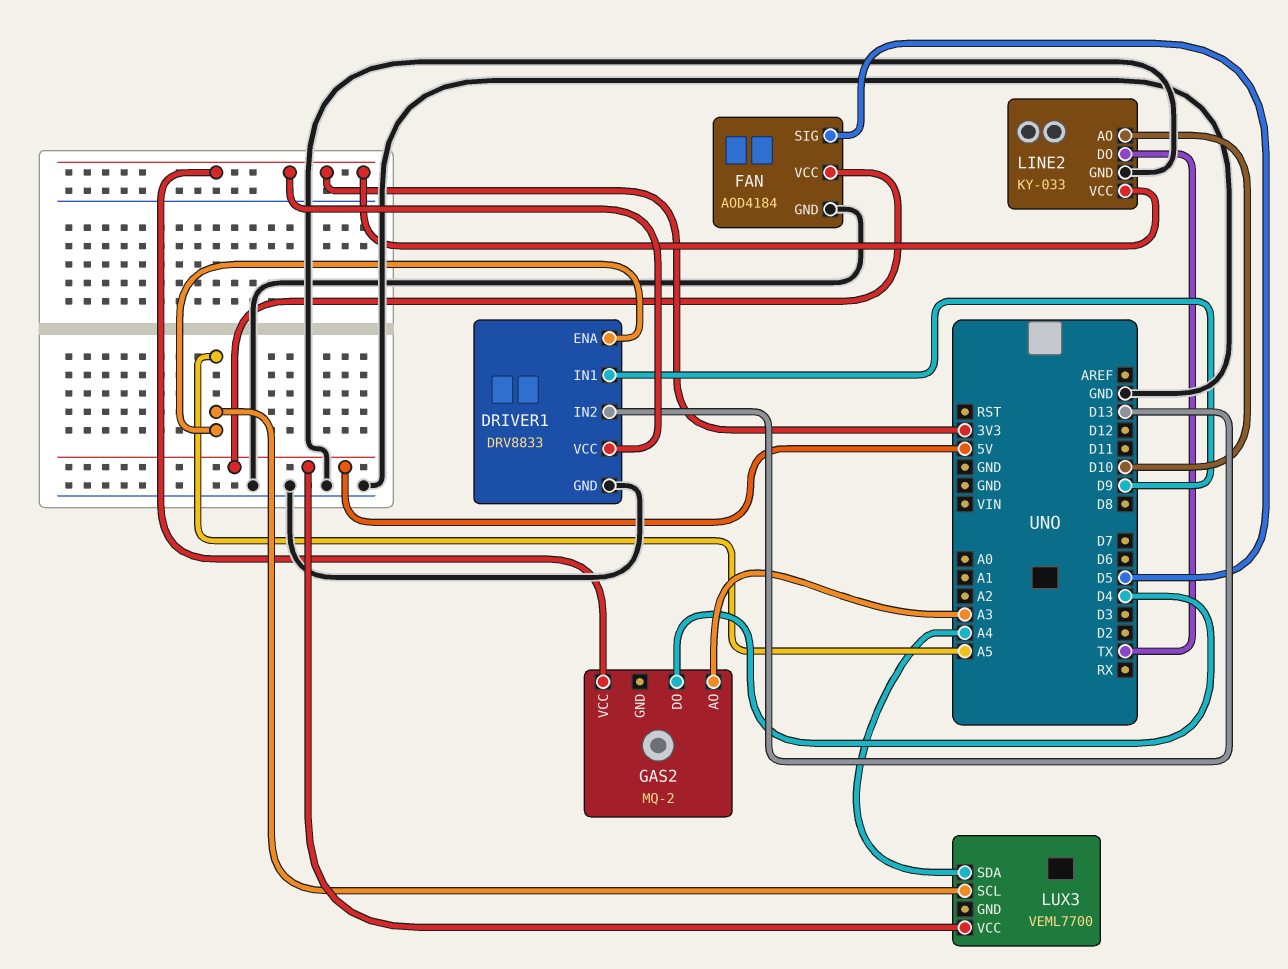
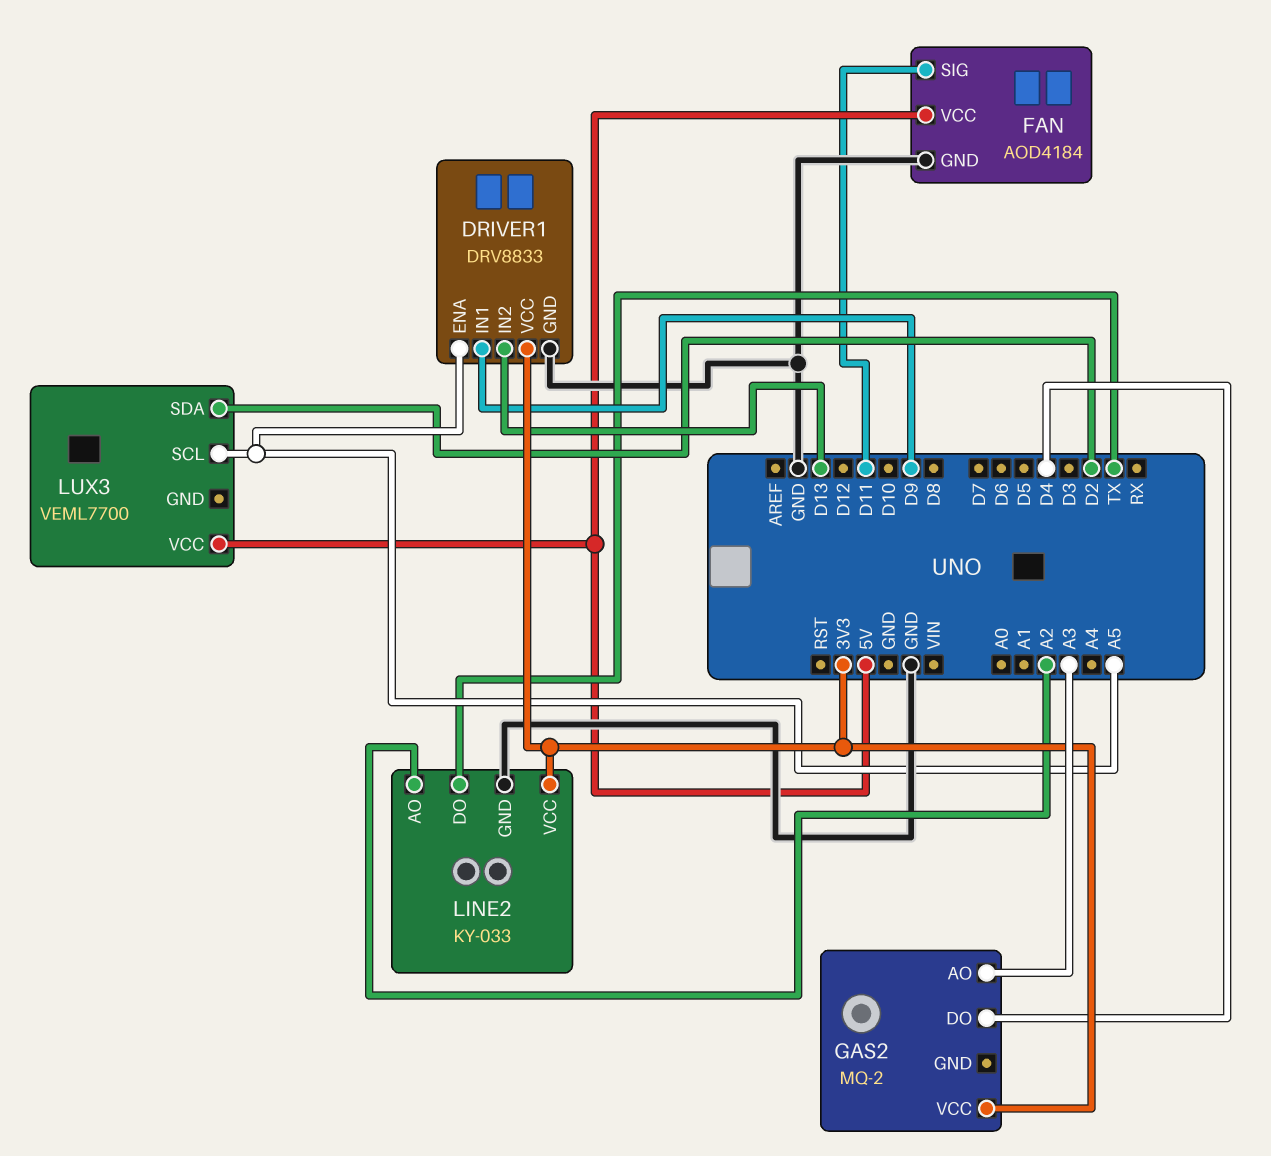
FAN pin SIG: D5 -> D11
LINE2 pin AO: D10 -> A2
LUX3 pin SDA: A4 -> D2

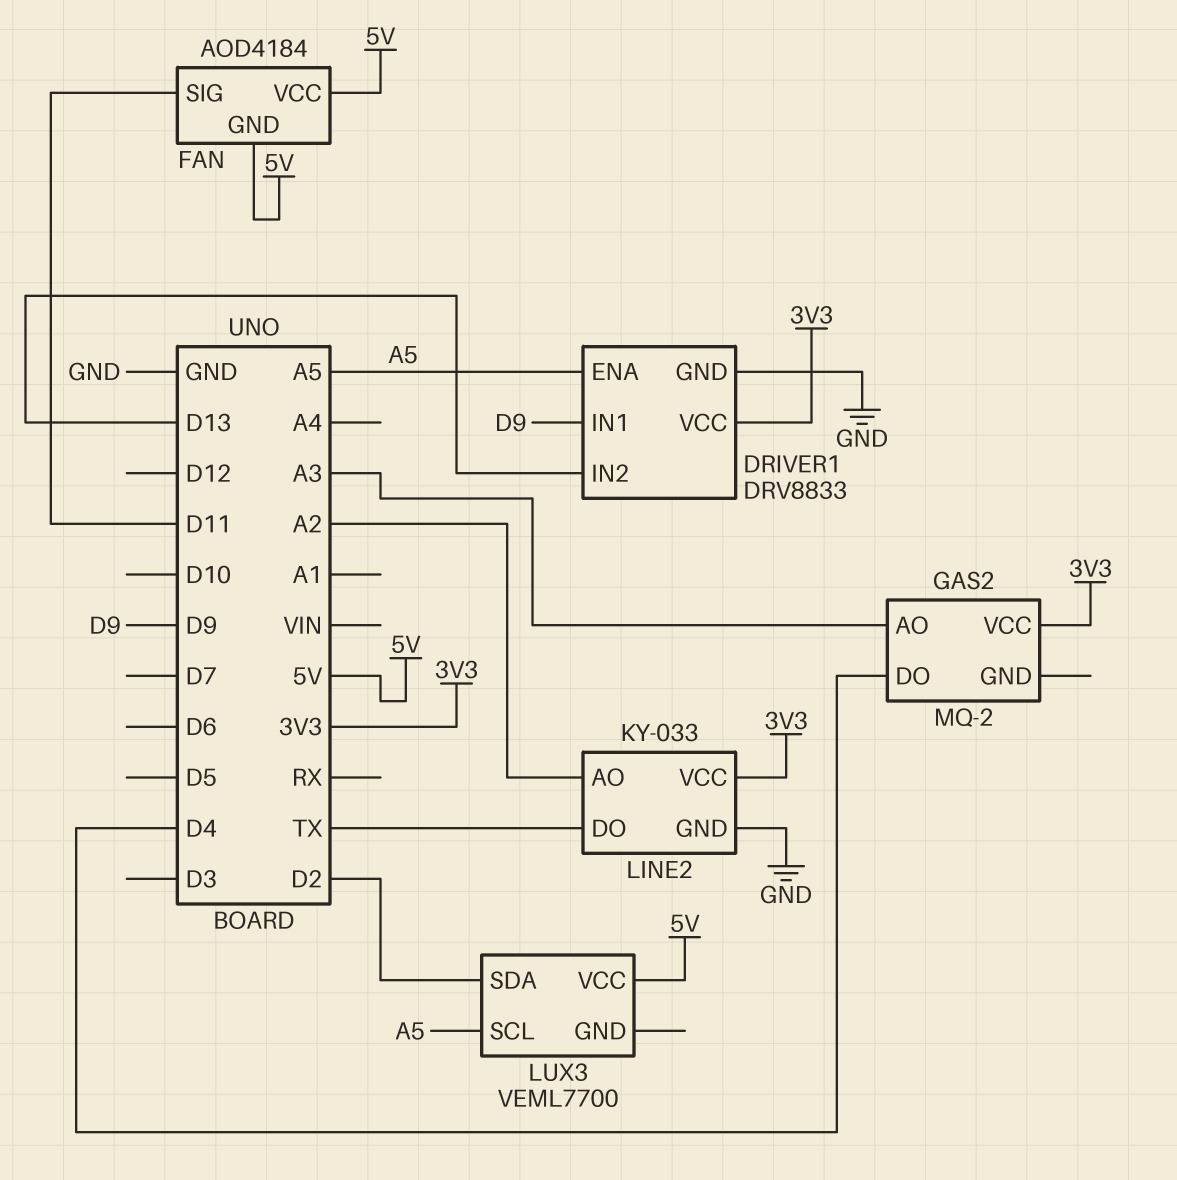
FAN pin GND: GND -> 5V

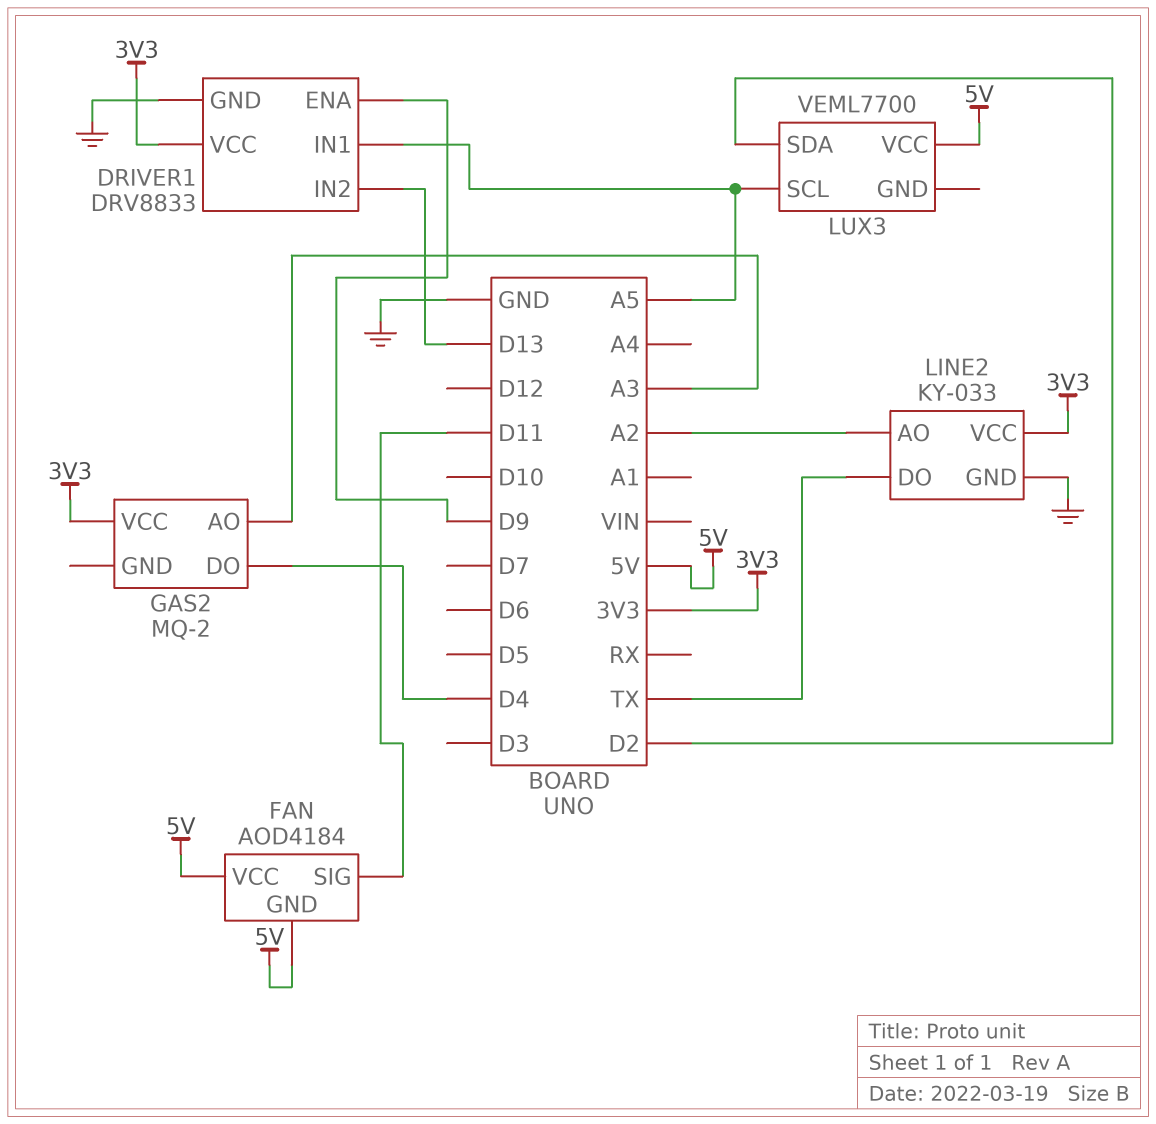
DRIVER1 pin ENA: A5 -> D9
DRIVER1 pin IN1: D9 -> A5

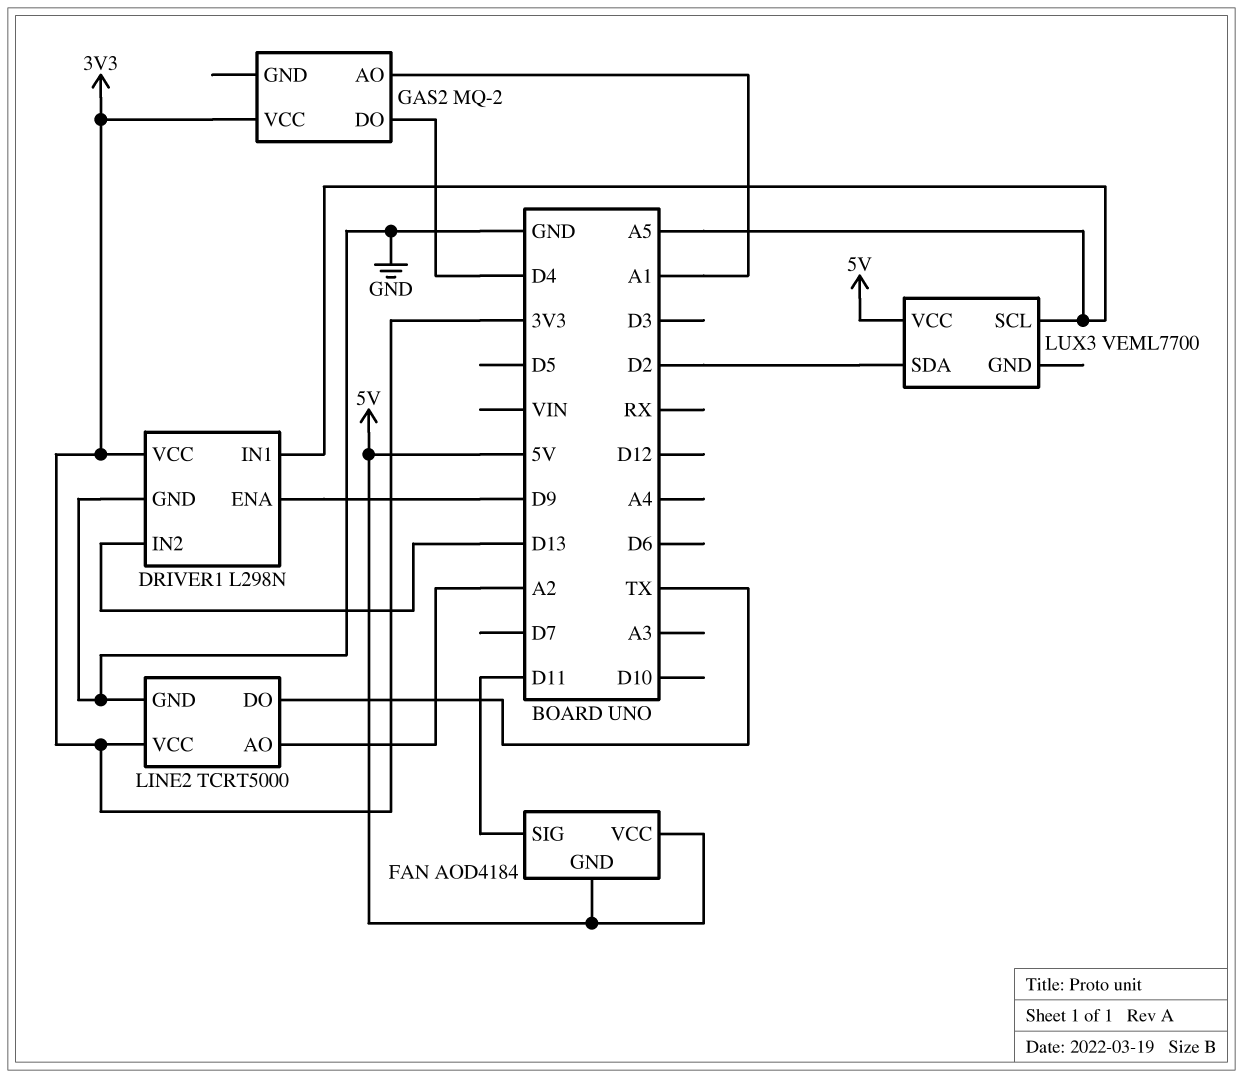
DRIVER1: DRV8833 -> L298N
GAS2 pin AO: A3 -> A1
LINE2: KY-033 -> TCRT5000

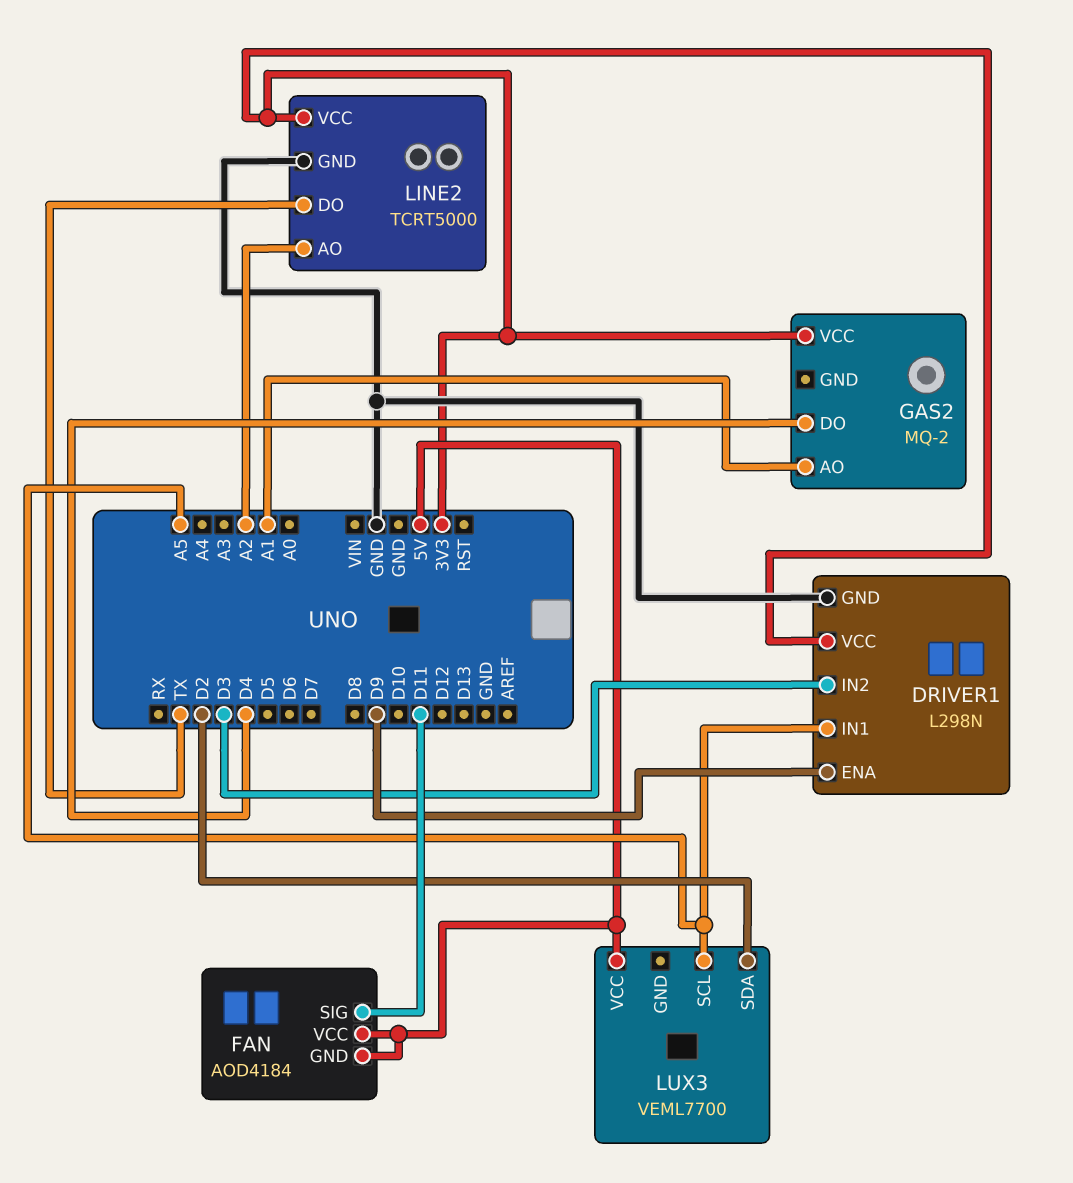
DRIVER1 pin IN2: D13 -> D3

